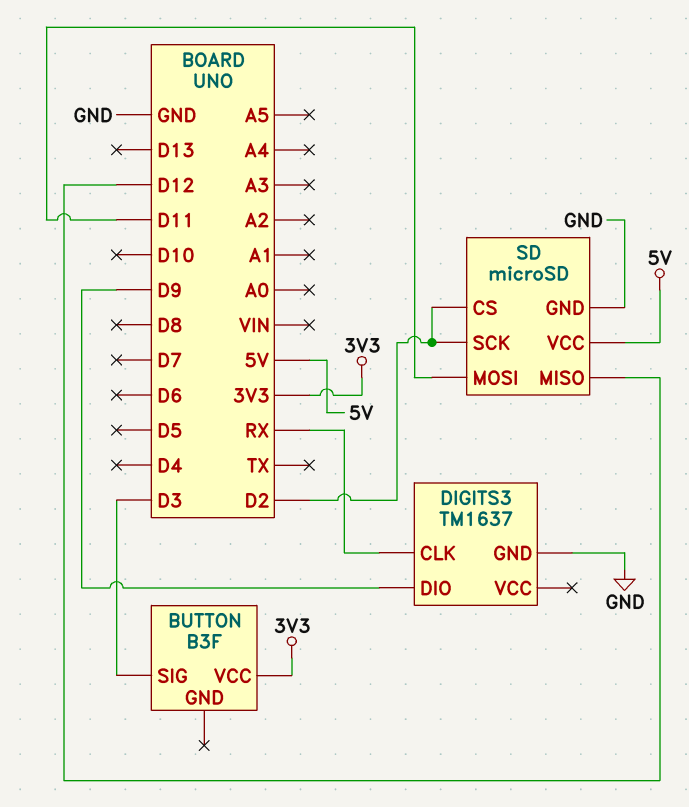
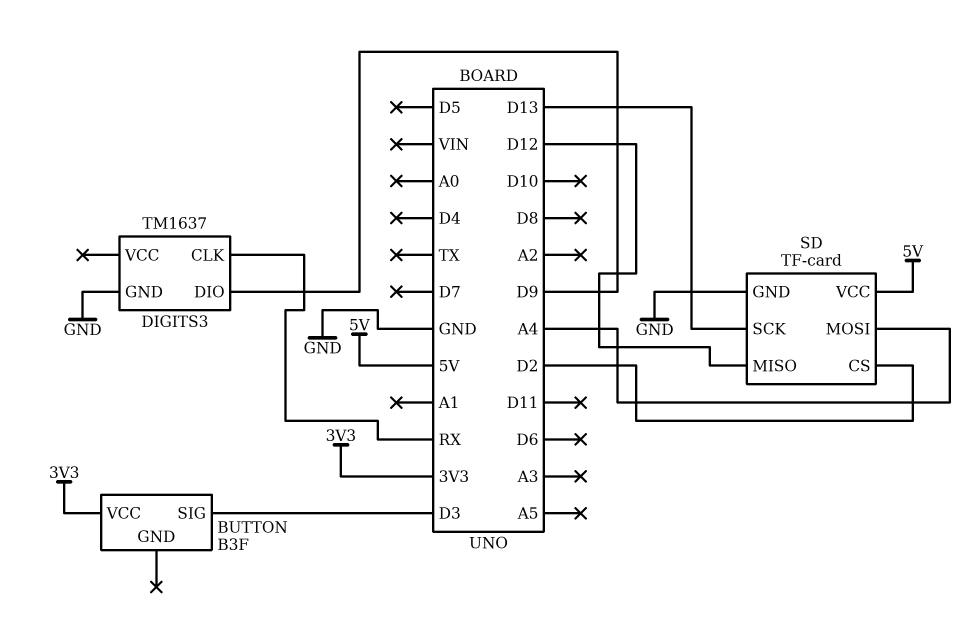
SD: microSD -> TF-card
SD pin MOSI: D11 -> A4
SD pin SCK: D2 -> D13

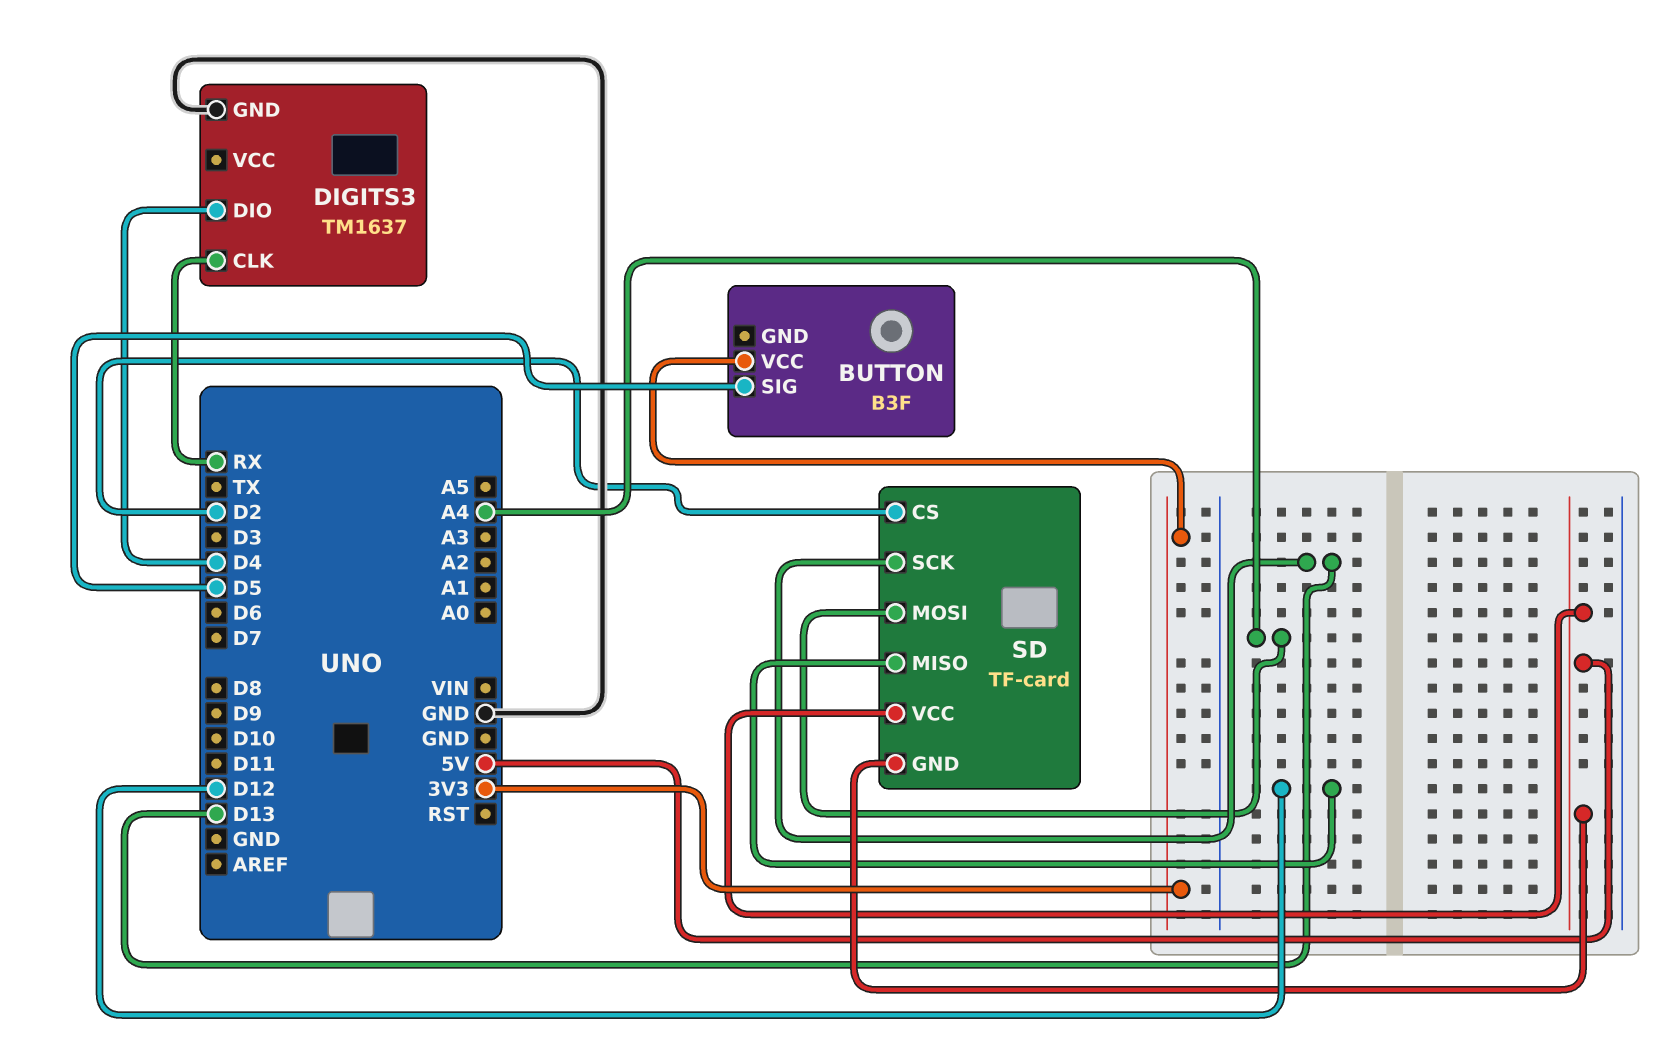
BUTTON pin SIG: D3 -> D5
DIGITS3 pin DIO: D9 -> D4
SD pin GND: GND -> 5V

